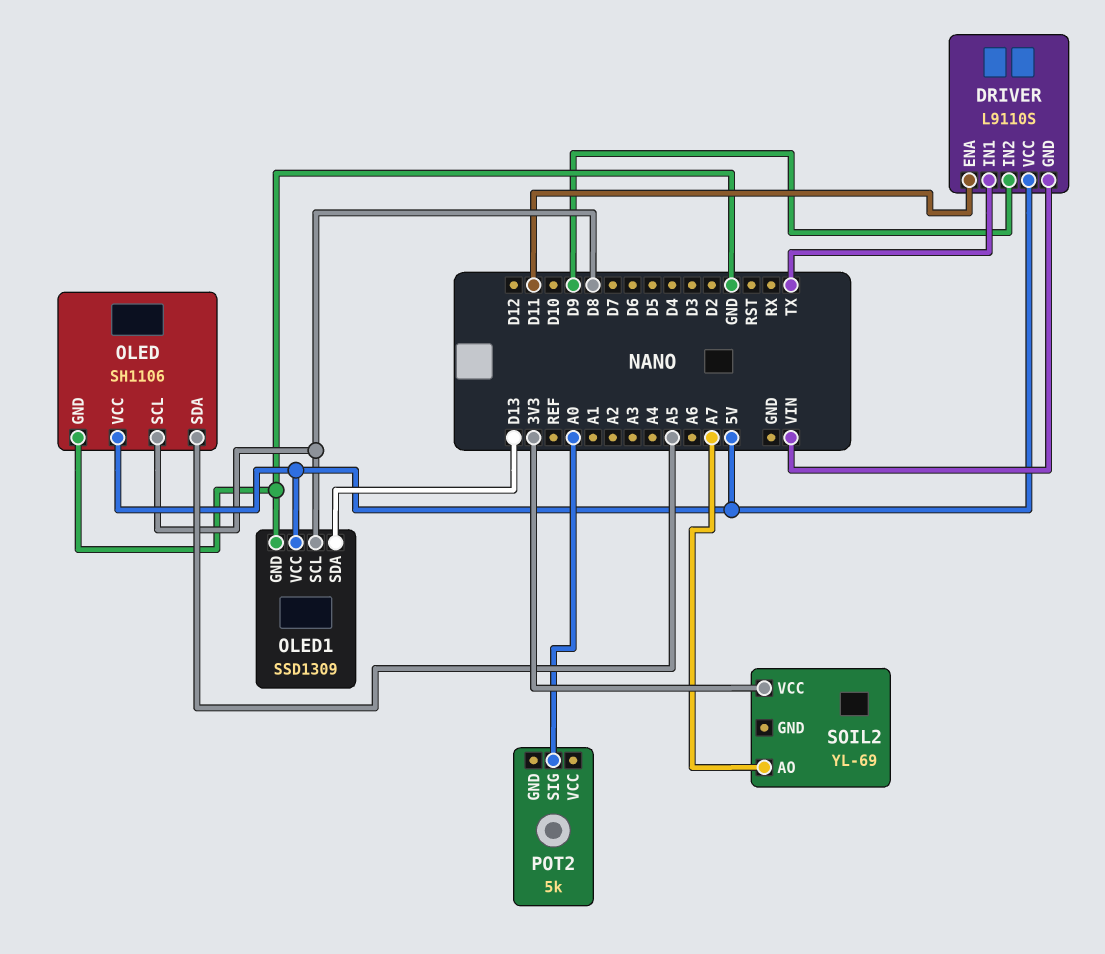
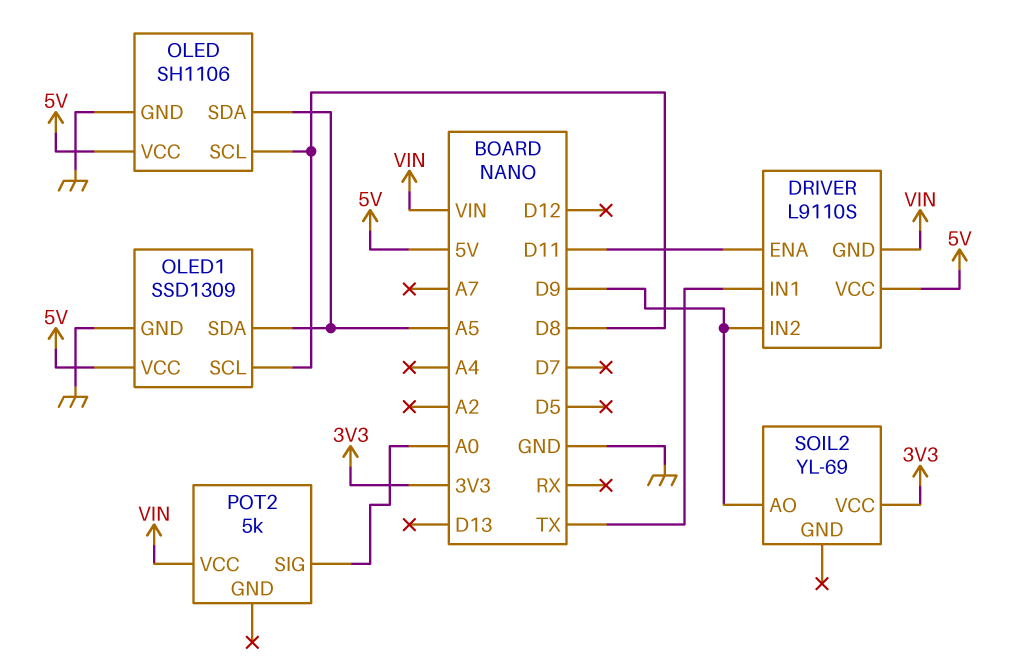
OLED1 pin SDA: D13 -> A5
POT2 pin VCC: none -> VIN
SOIL2 pin AO: A7 -> D9

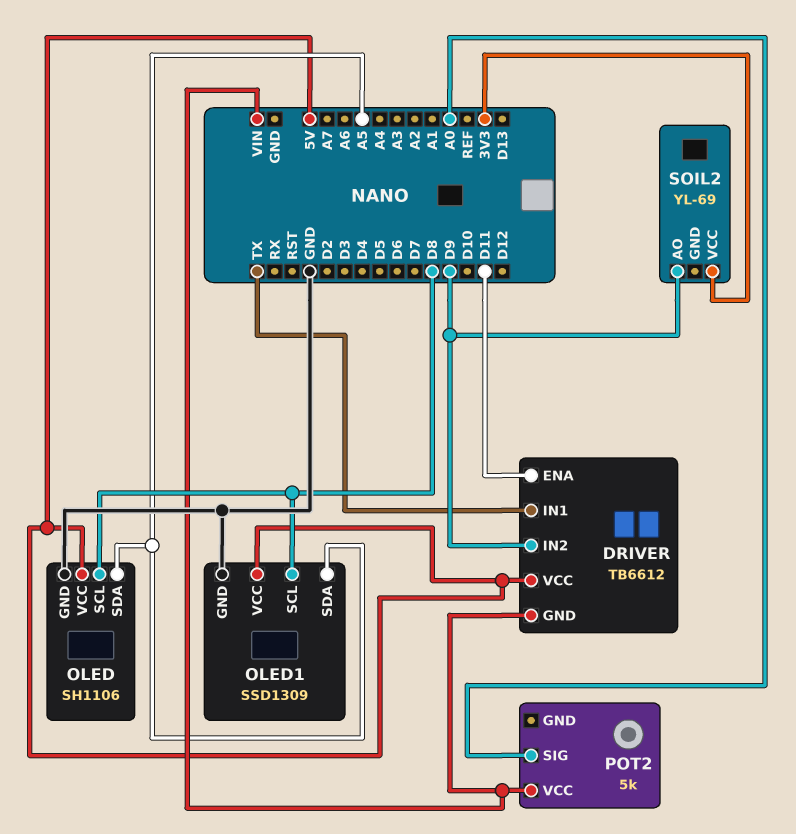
DRIVER: L9110S -> TB6612

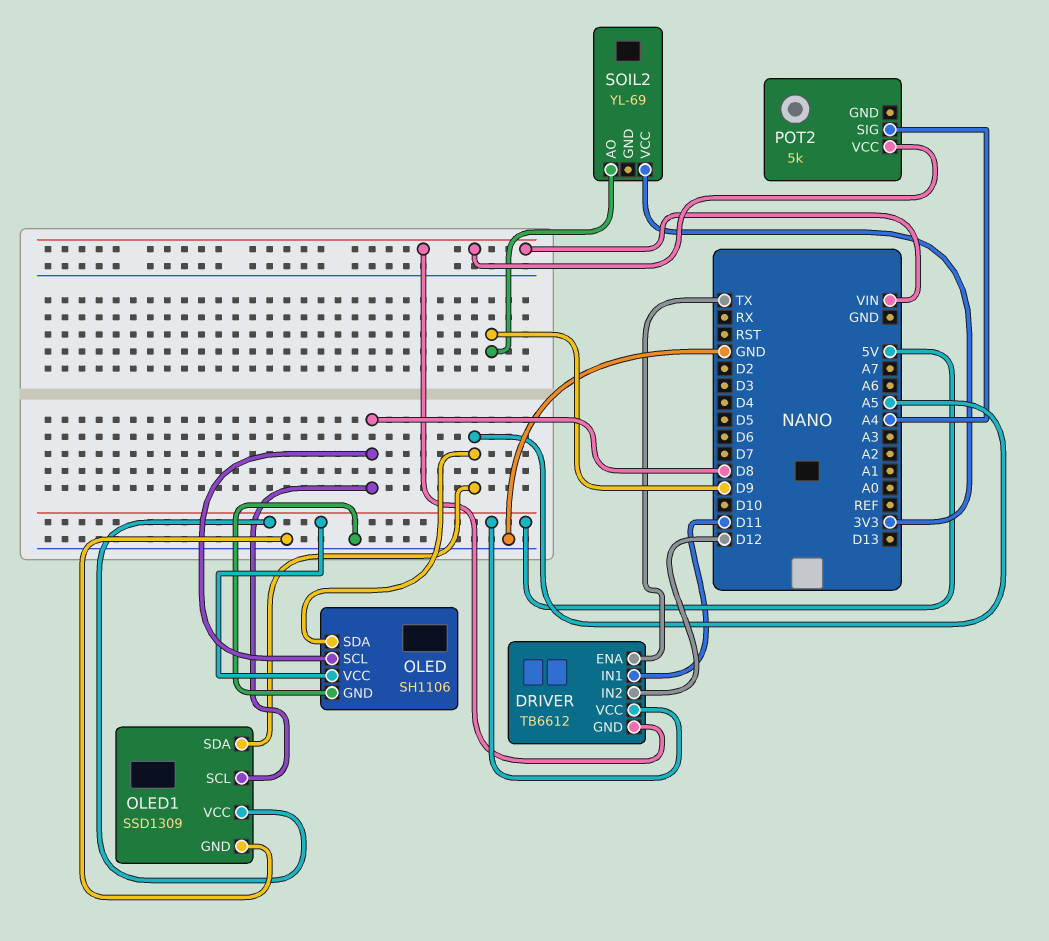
DRIVER pin ENA: D11 -> TX
DRIVER pin IN1: TX -> D11
DRIVER pin IN2: D9 -> D12
POT2 pin SIG: A0 -> A4

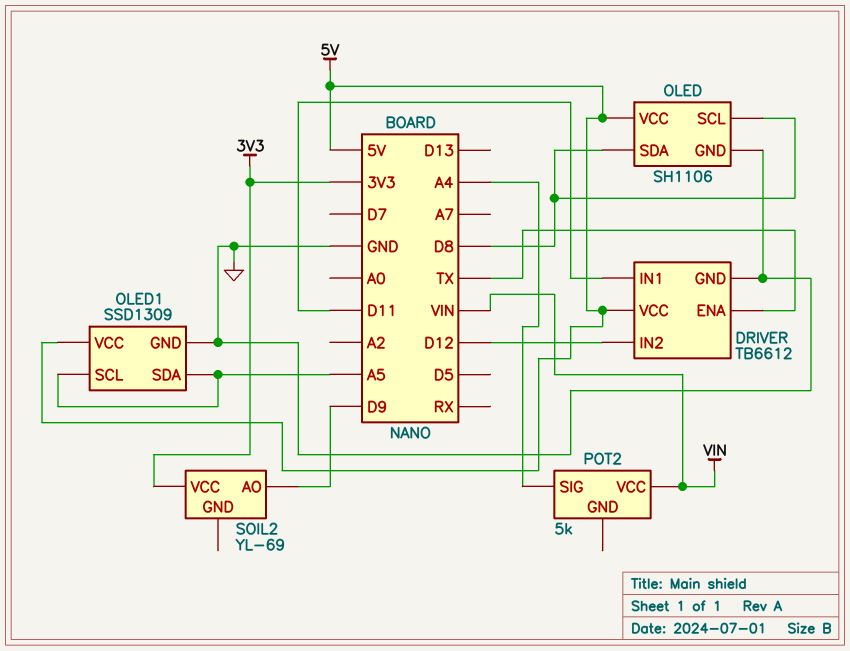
DRIVER pin GND: VIN -> GND
OLED pin SDA: A5 -> D8
OLED1 pin SCL: D8 -> A5

